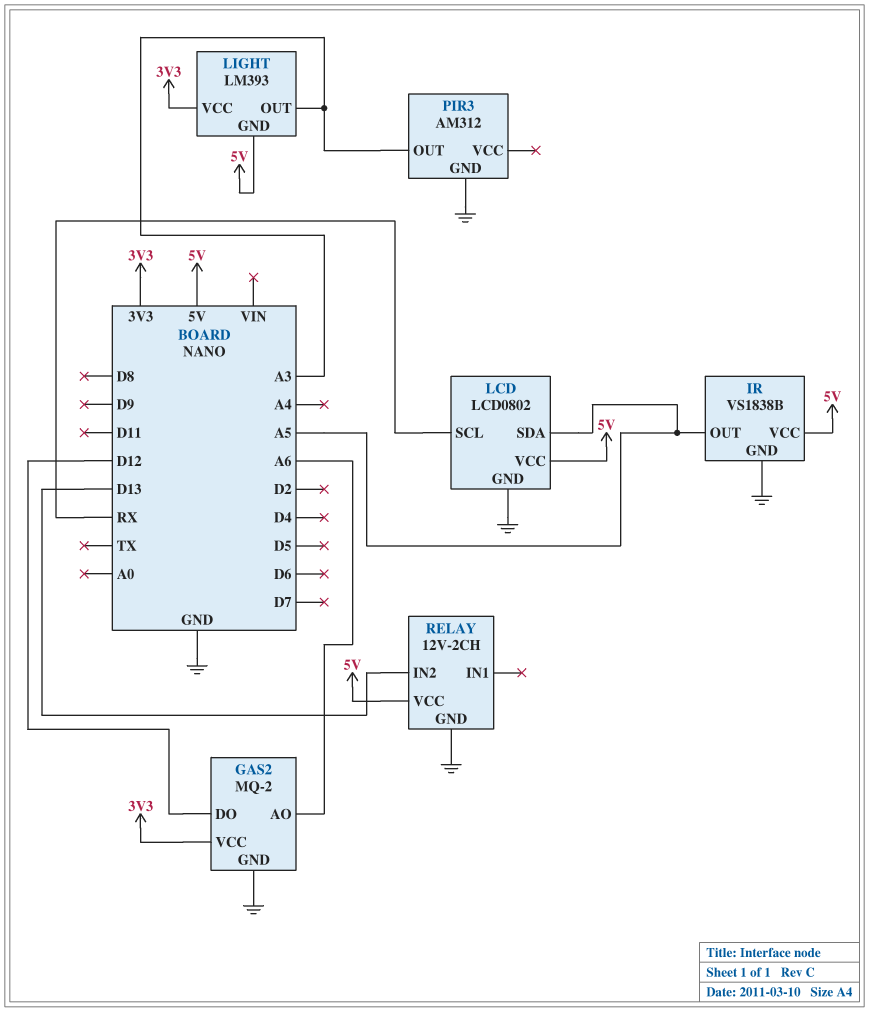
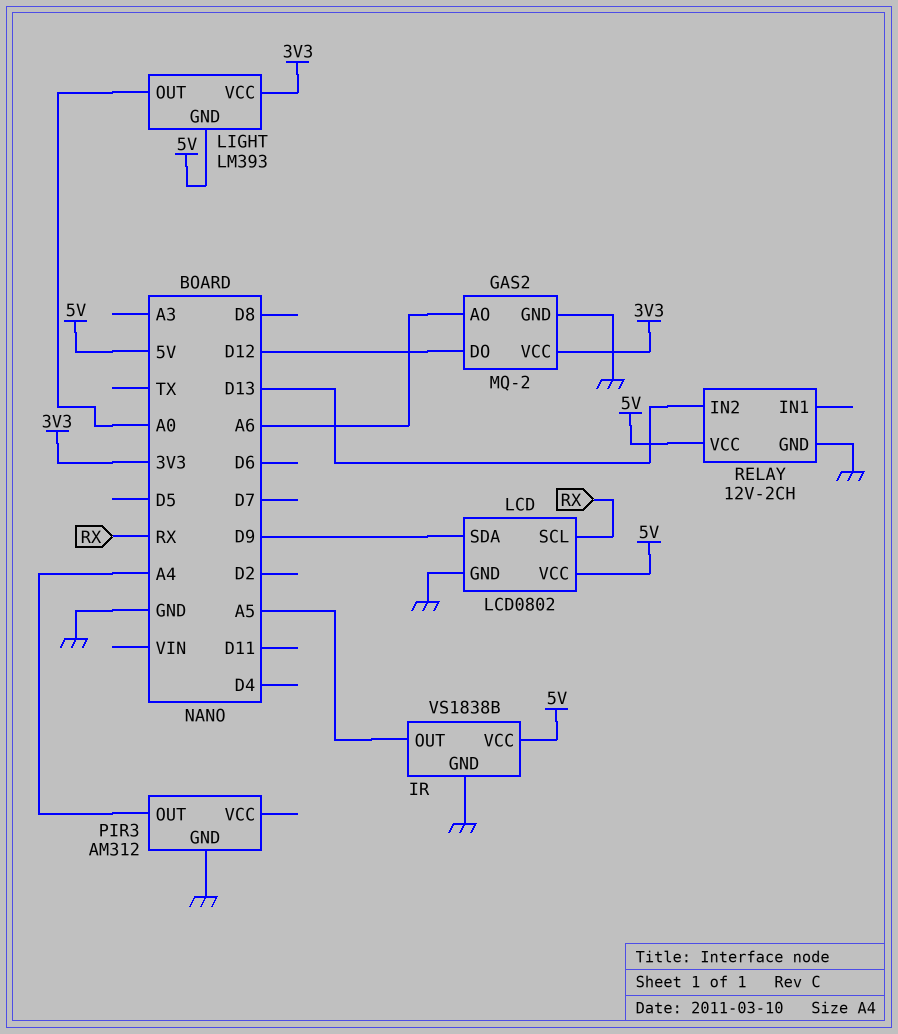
LCD pin SDA: A5 -> D9
LIGHT pin OUT: A3 -> A0
PIR3 pin OUT: A3 -> A4

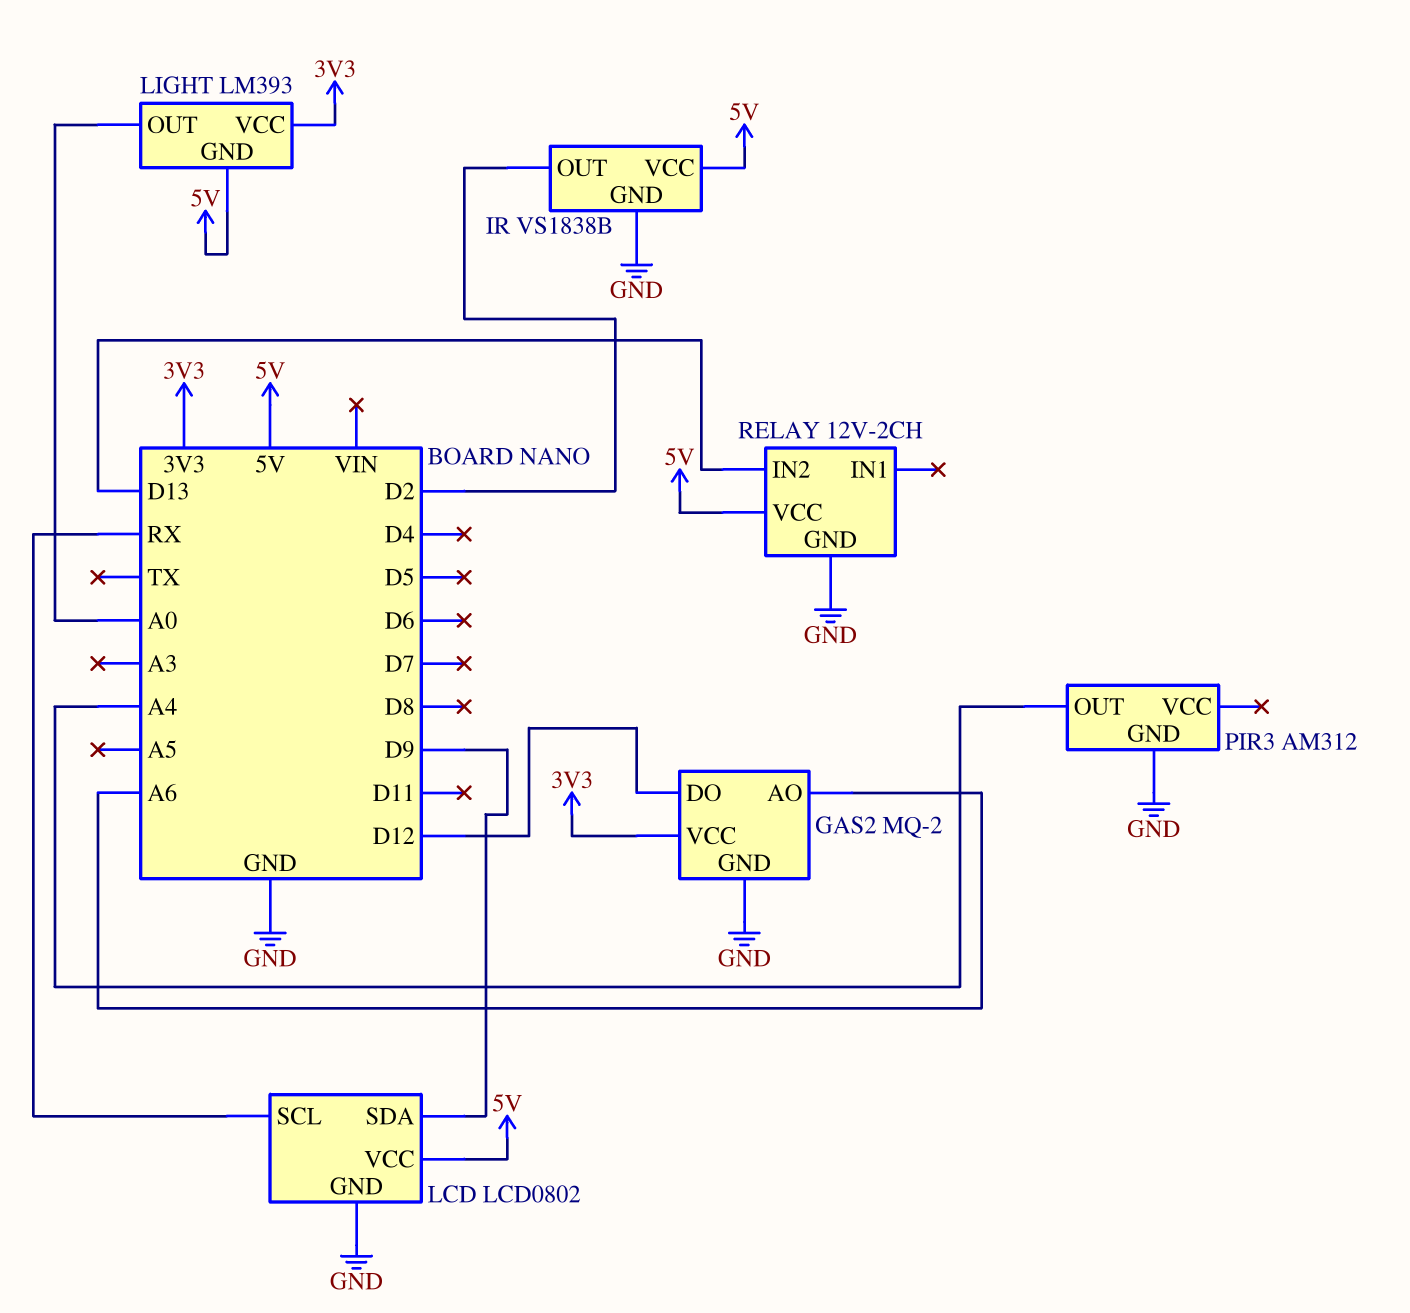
IR pin OUT: A5 -> D2

